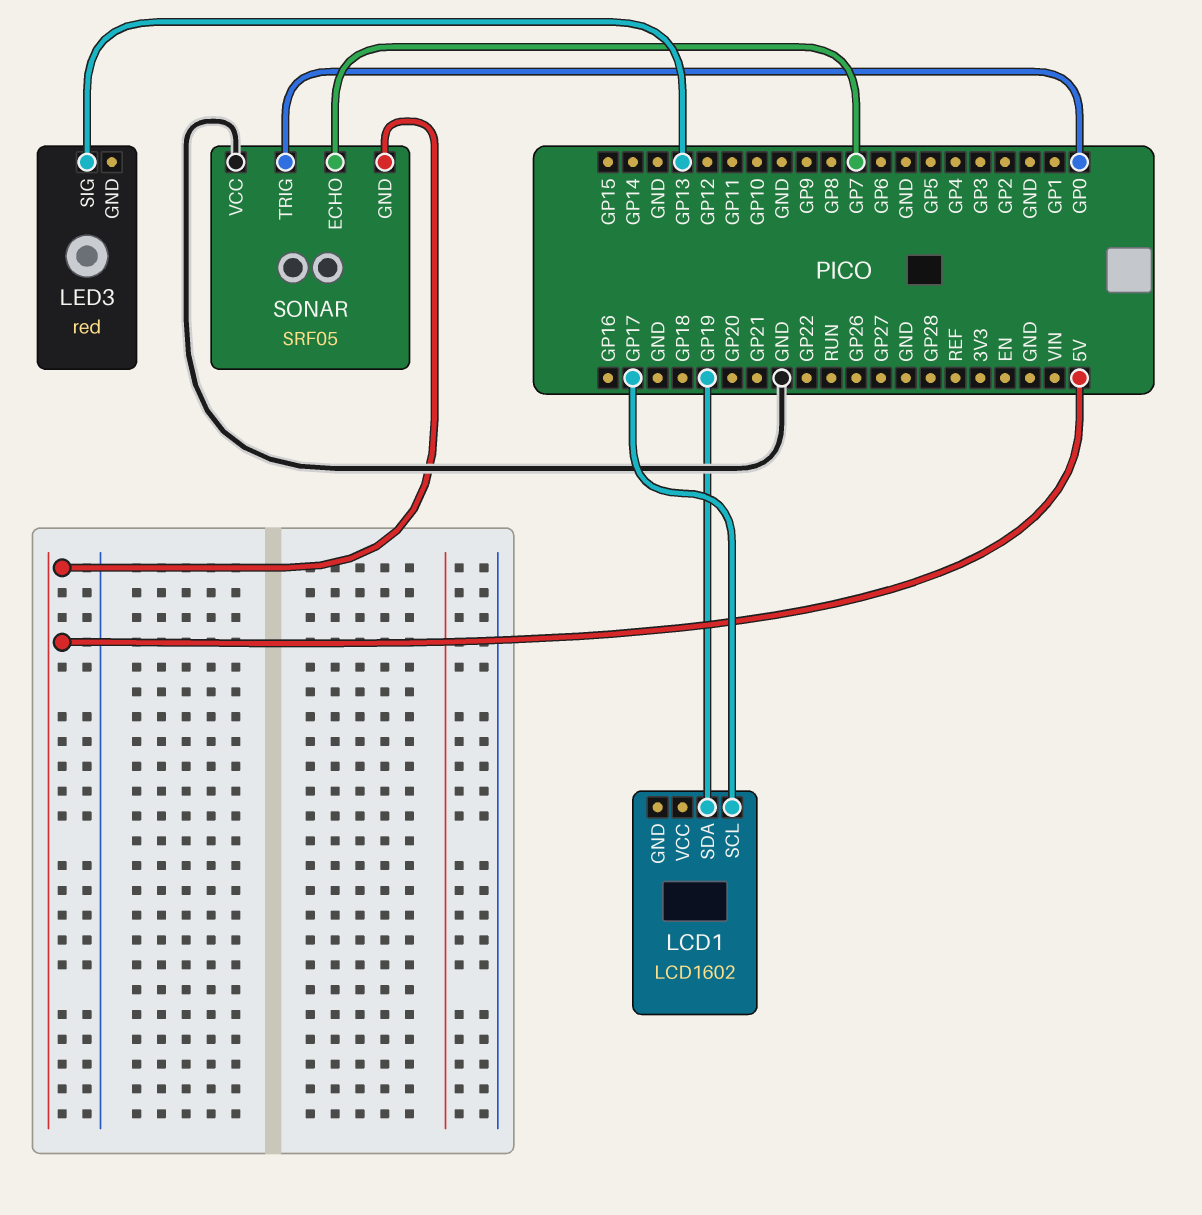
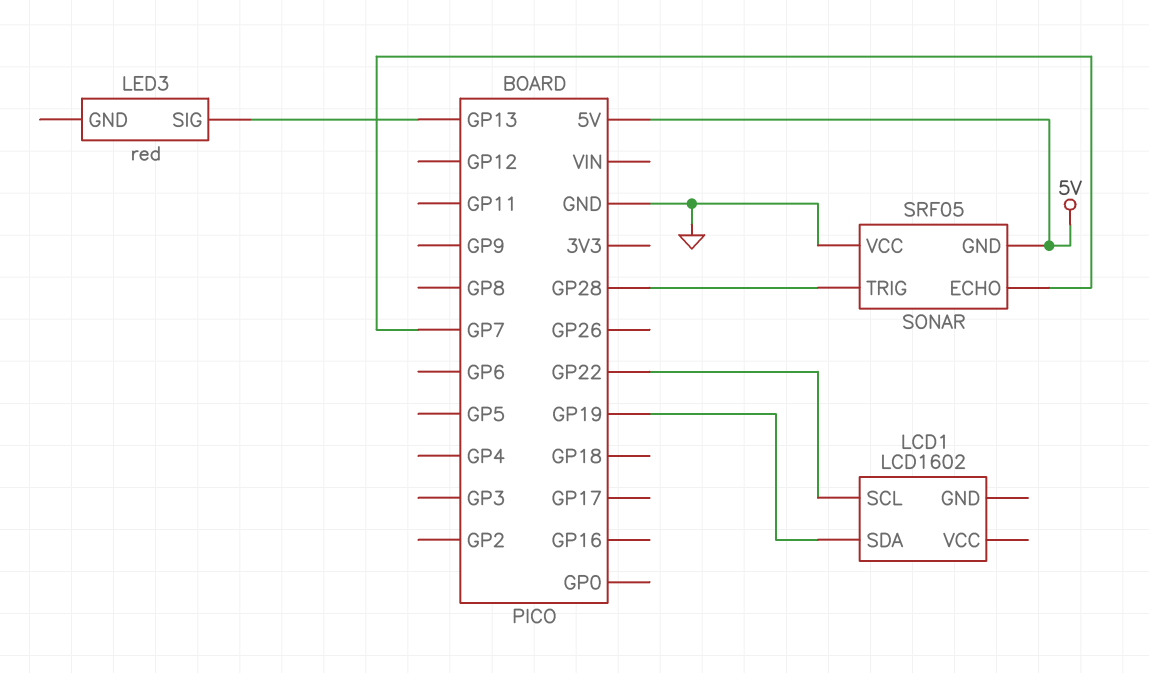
LCD1 pin SCL: GP17 -> GP22
SONAR pin TRIG: GP0 -> GP28

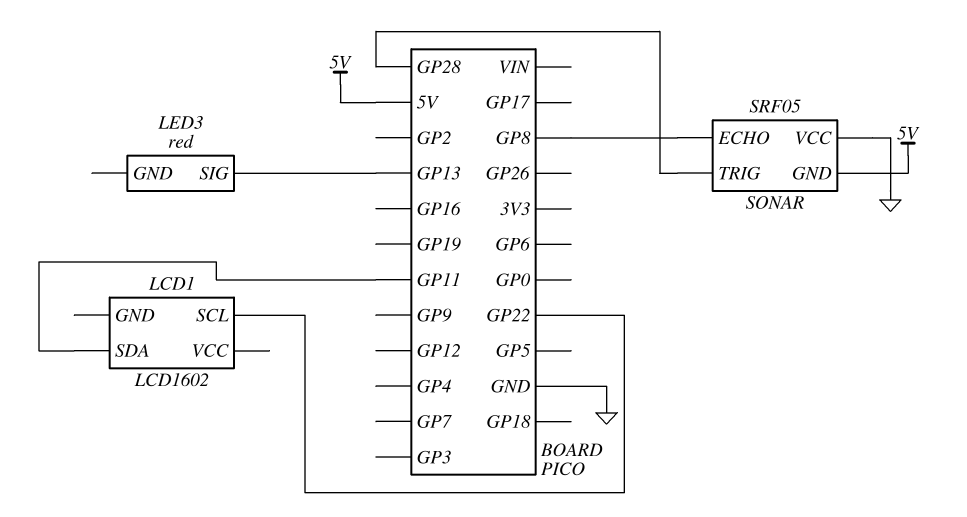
LCD1 pin SDA: GP19 -> GP11
SONAR pin ECHO: GP7 -> GP8

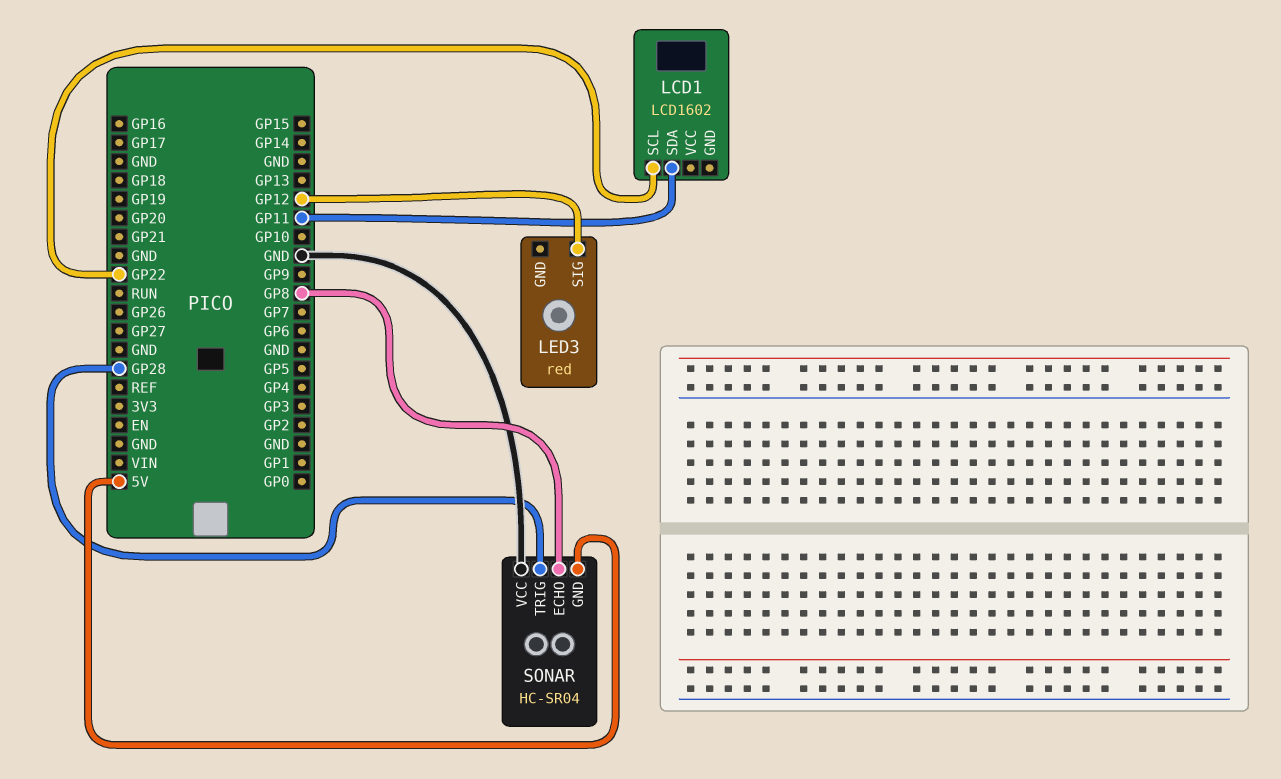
LED3 pin SIG: GP13 -> GP12
SONAR: SRF05 -> HC-SR04

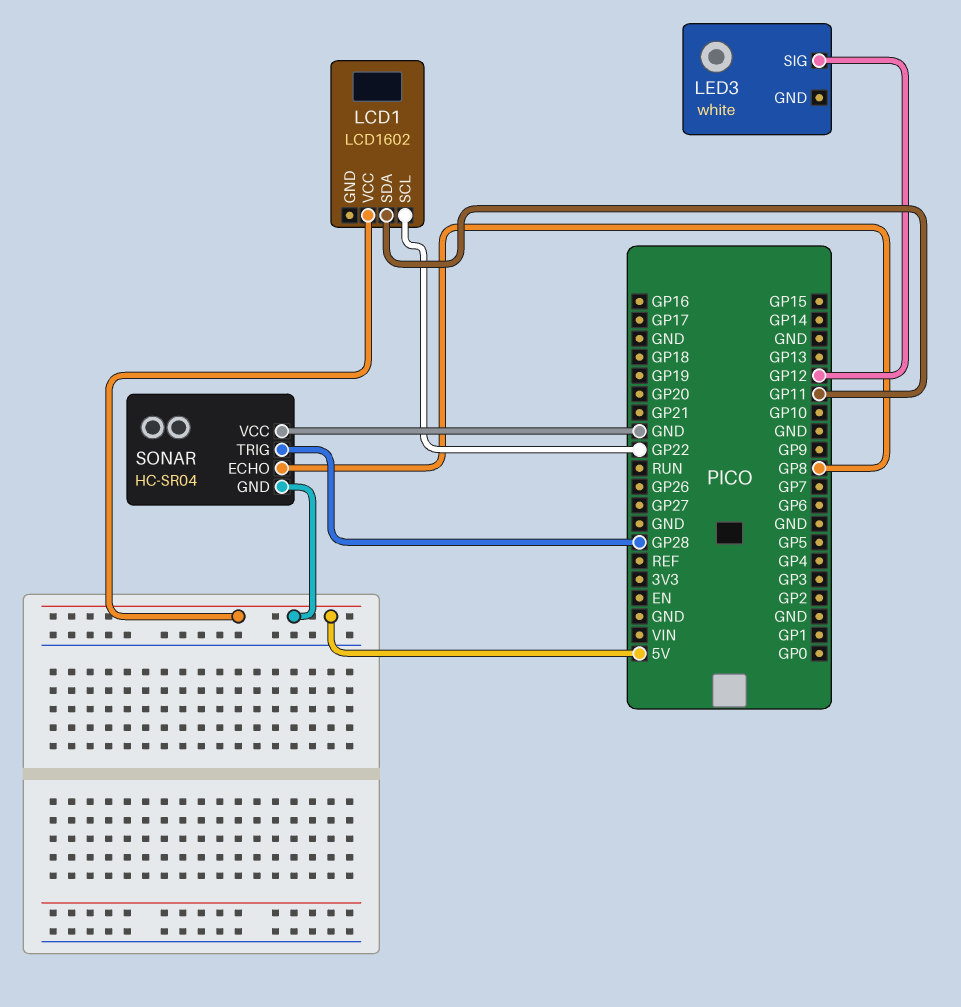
LCD1 pin VCC: none -> 5V
LED3: red -> white

